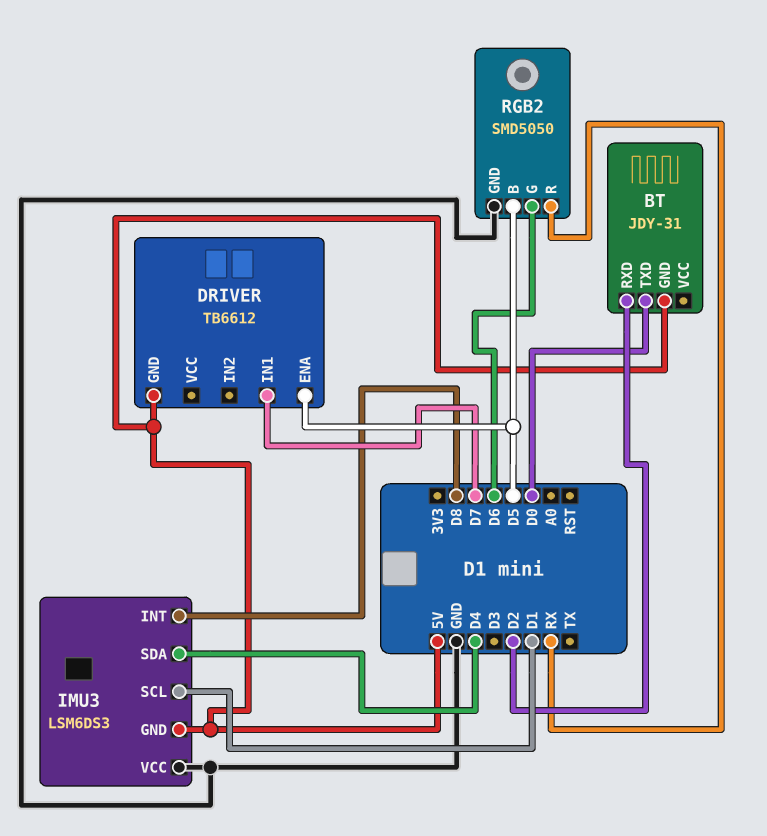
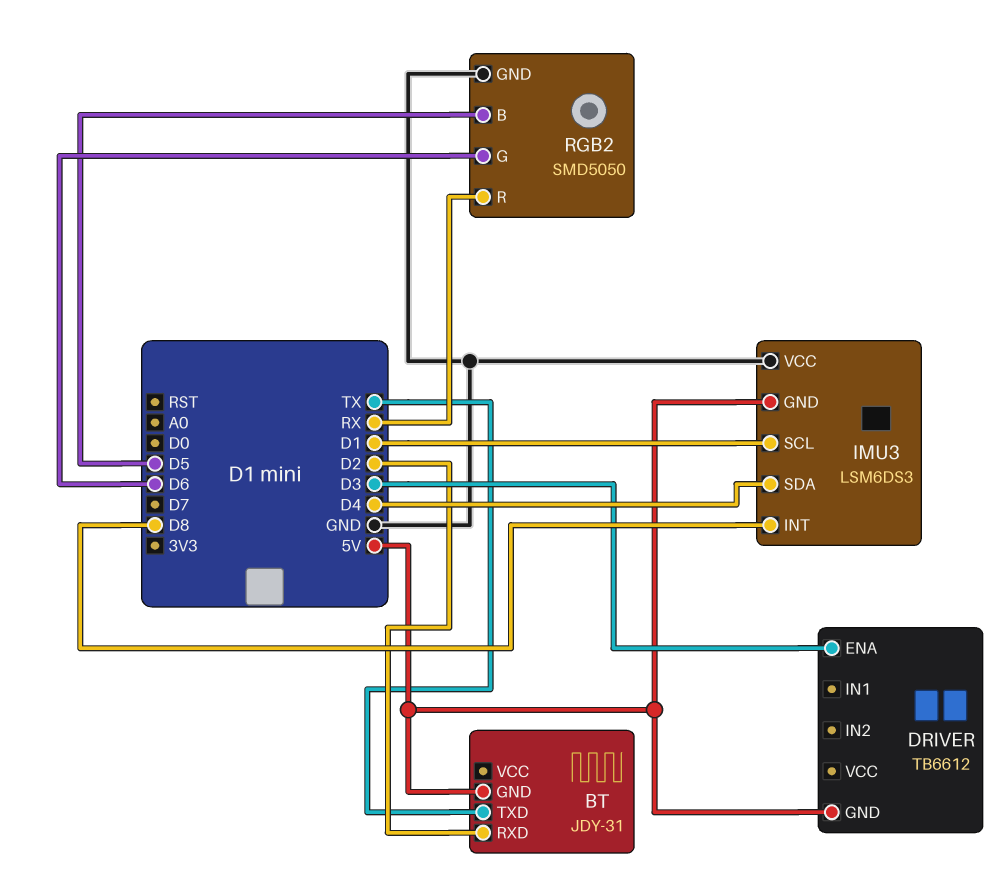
BT pin TXD: D0 -> TX
DRIVER pin ENA: D5 -> D3
DRIVER pin IN1: D7 -> none

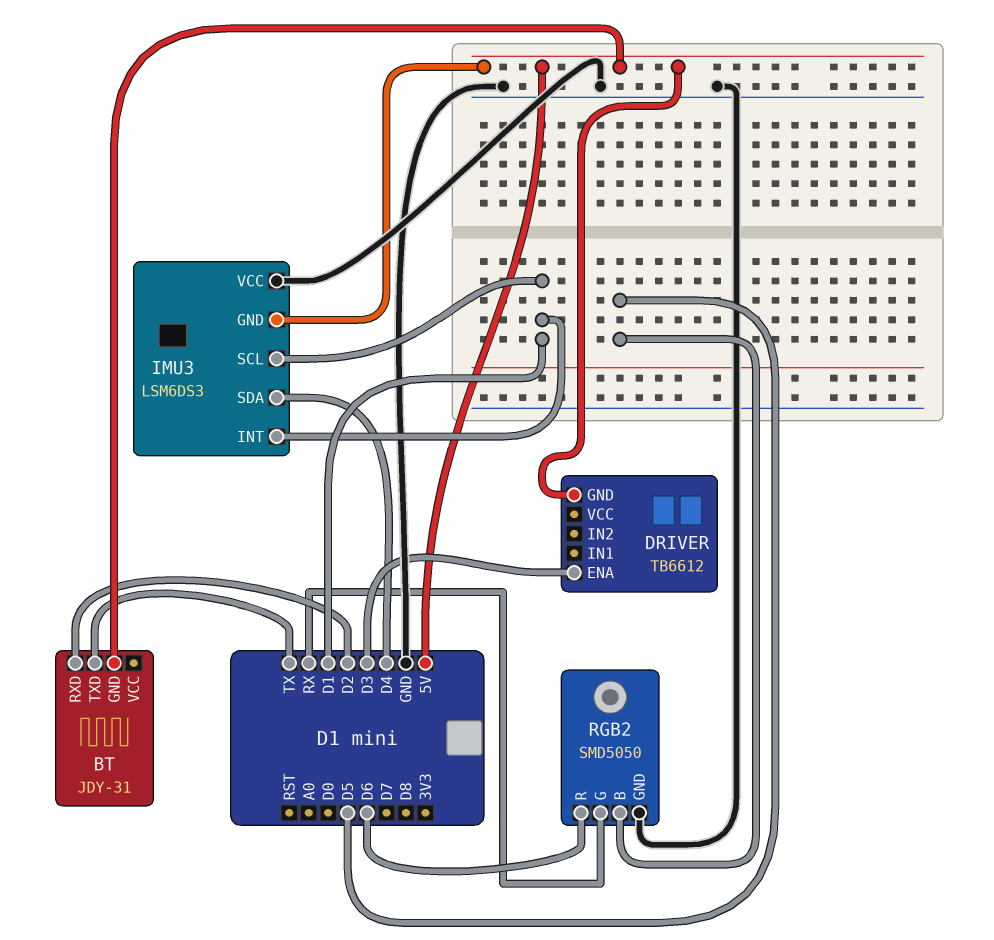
IMU3 pin INT: D8 -> D1
RGB2 pin G: D6 -> RX
RGB2 pin R: RX -> D6

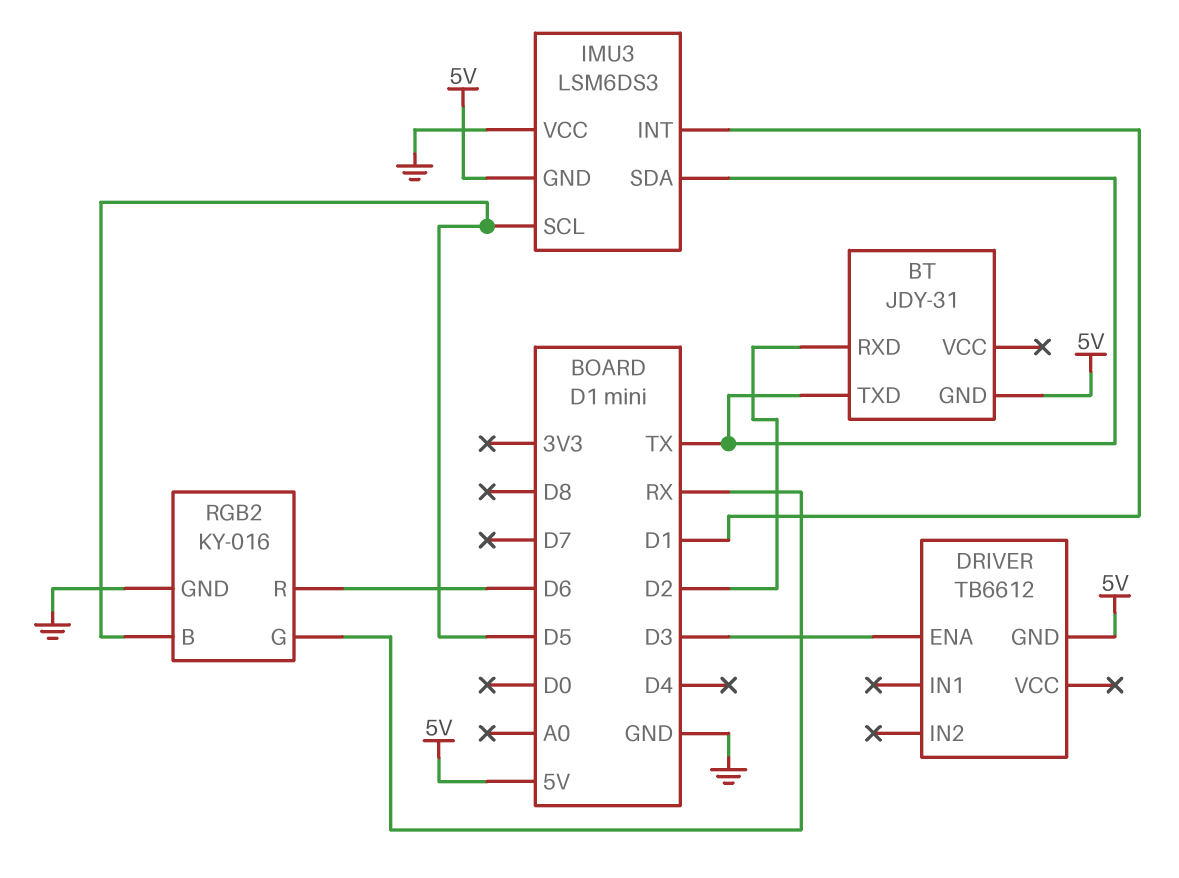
IMU3 pin SCL: D1 -> D5
IMU3 pin SDA: D4 -> TX
RGB2: SMD5050 -> KY-016

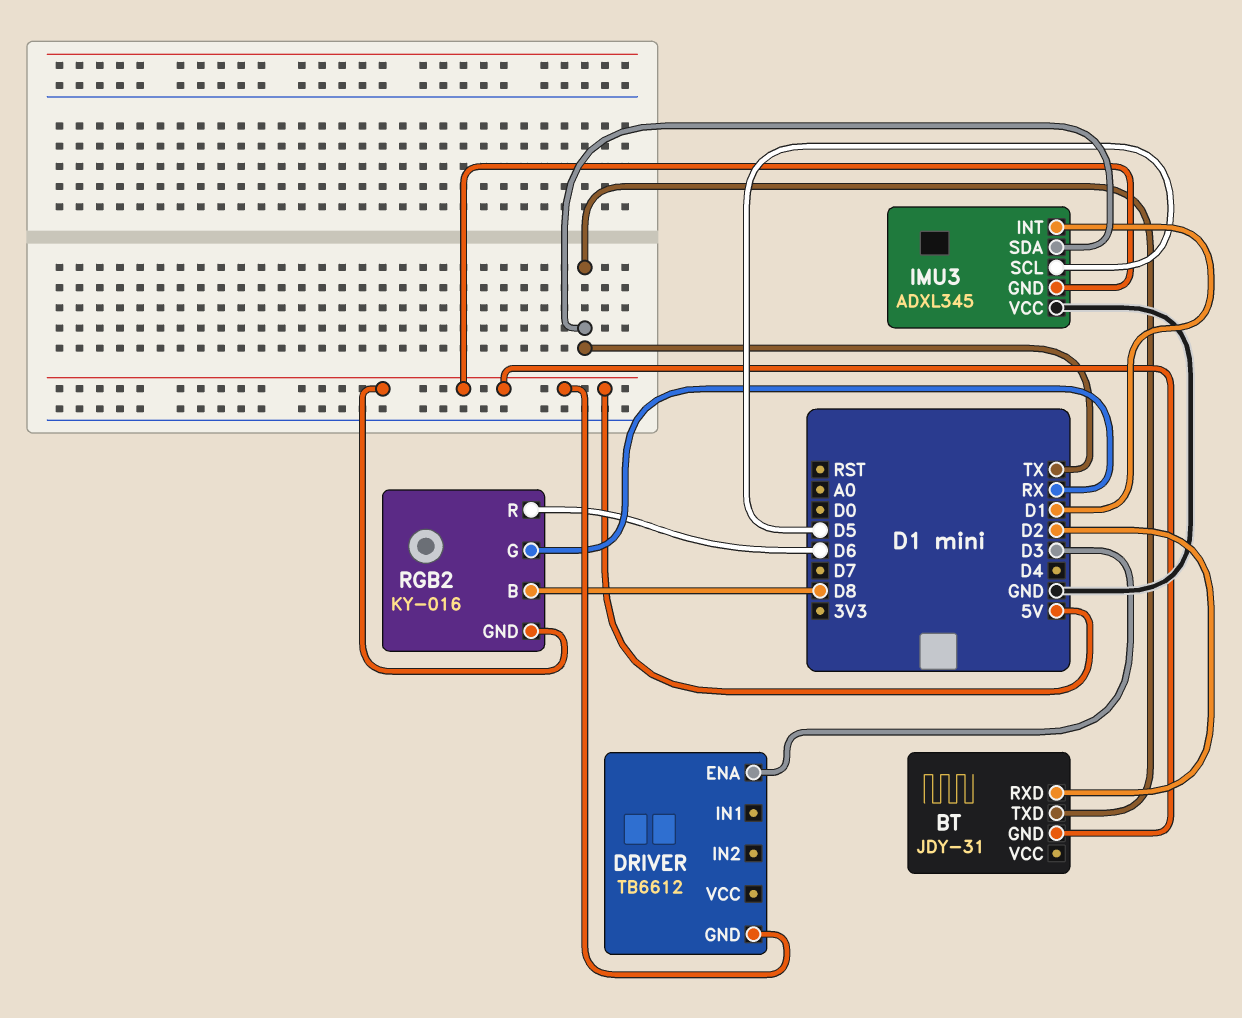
IMU3: LSM6DS3 -> ADXL345
RGB2 pin B: D5 -> D8
RGB2 pin GND: GND -> 5V

